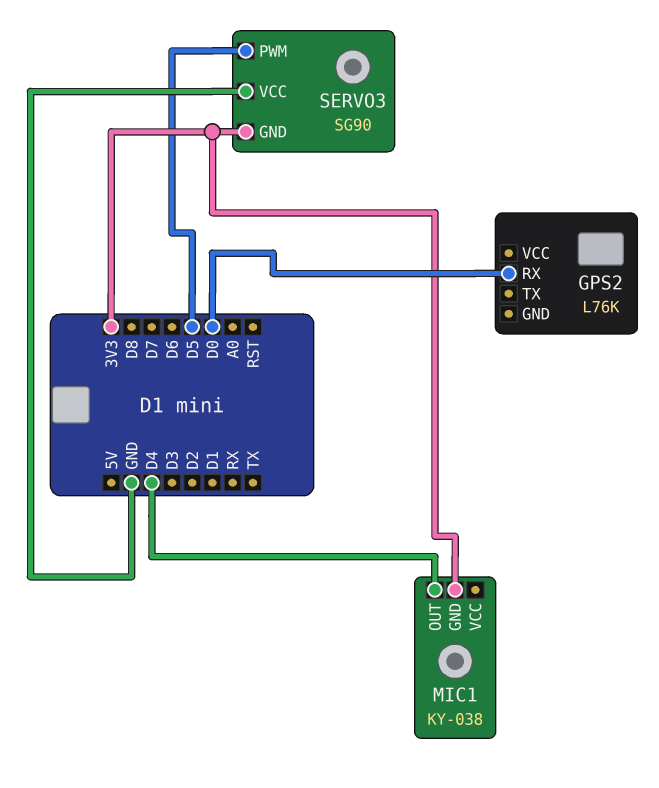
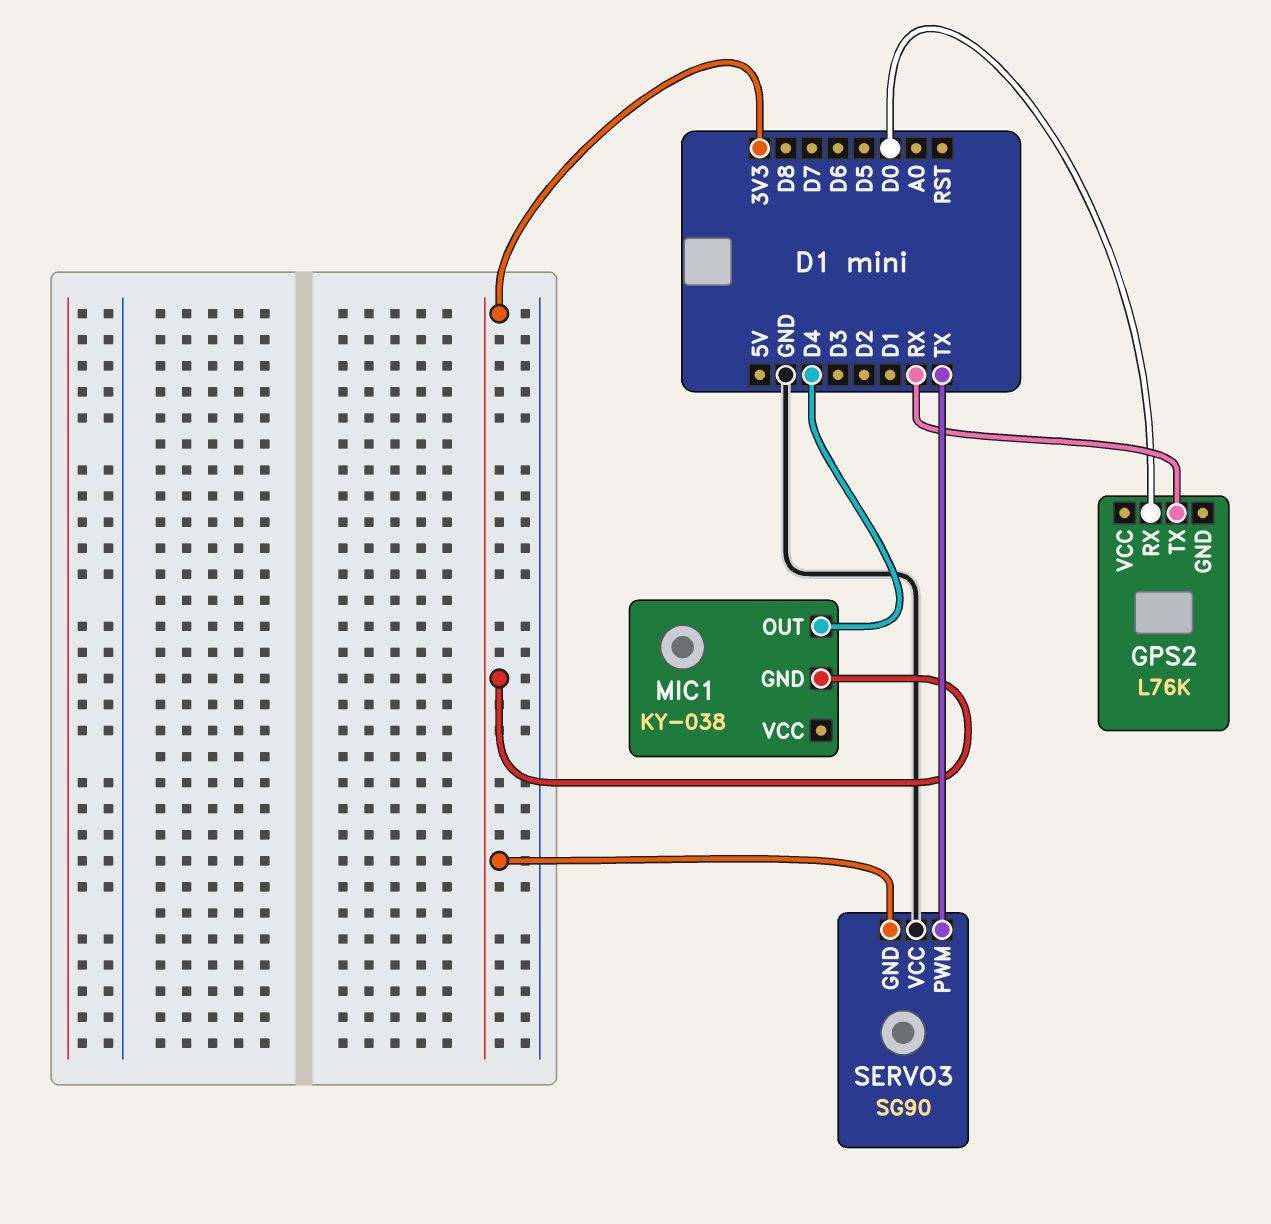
GPS2 pin TX: none -> RX
SERVO3 pin PWM: D5 -> TX

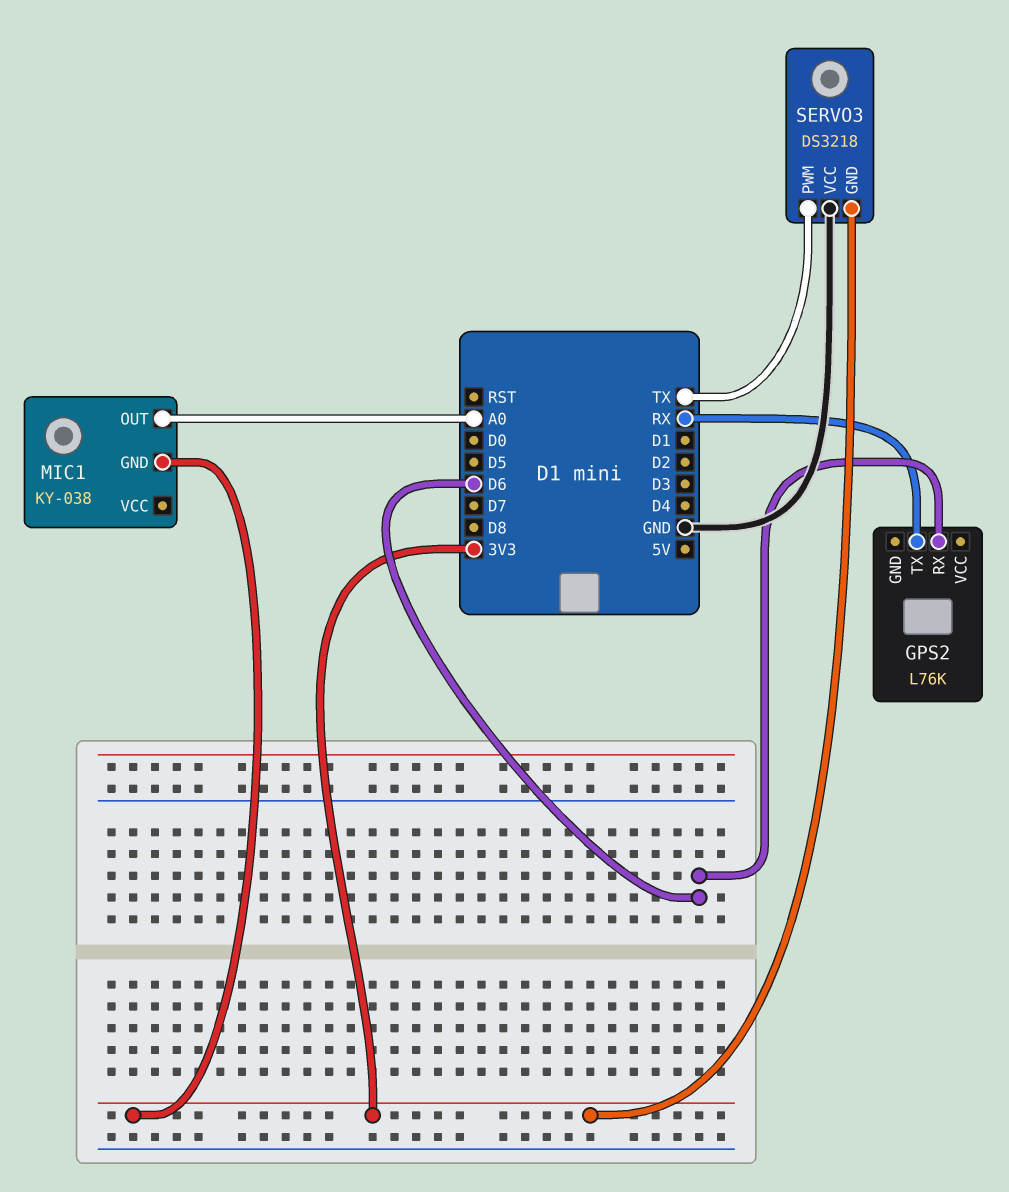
GPS2 pin RX: D0 -> D6
MIC1 pin OUT: D4 -> A0
SERVO3: SG90 -> DS3218

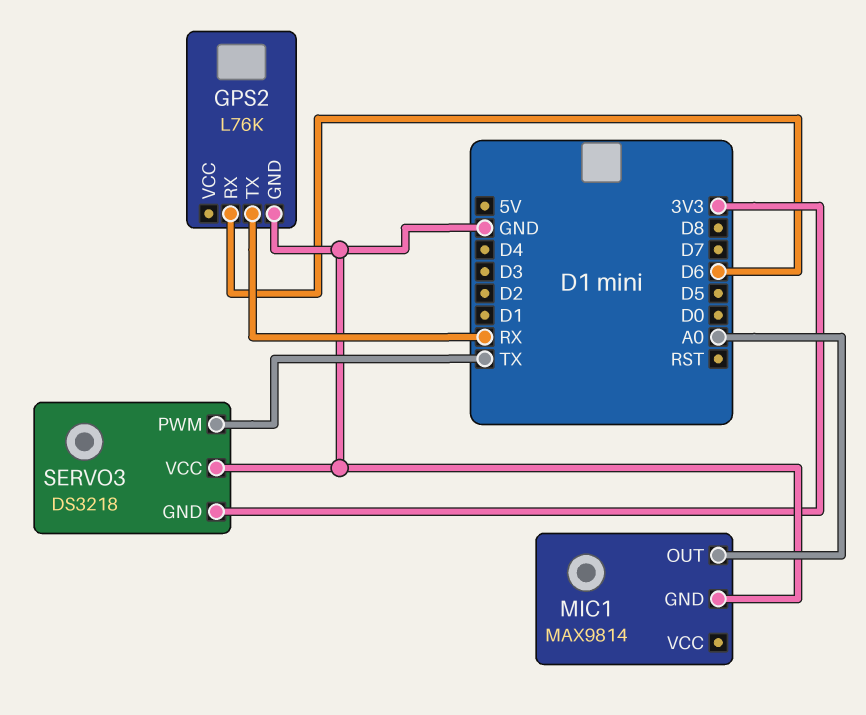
GPS2 pin GND: none -> GND
MIC1: KY-038 -> MAX9814
MIC1 pin GND: 3V3 -> GND

